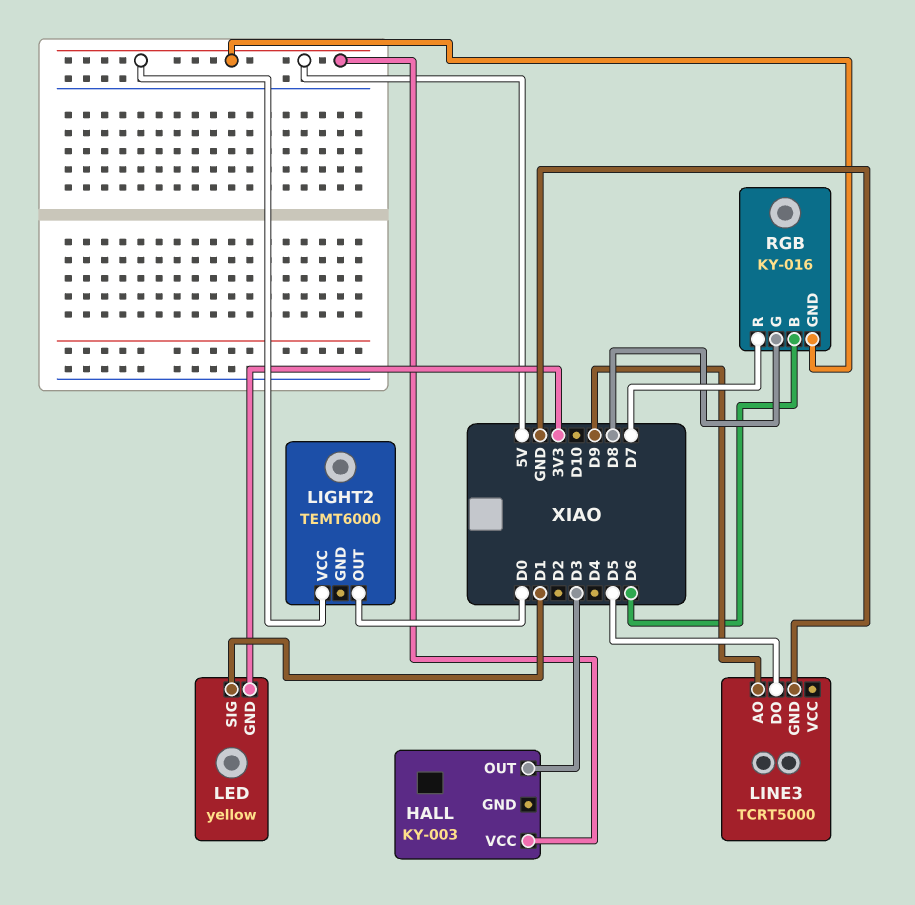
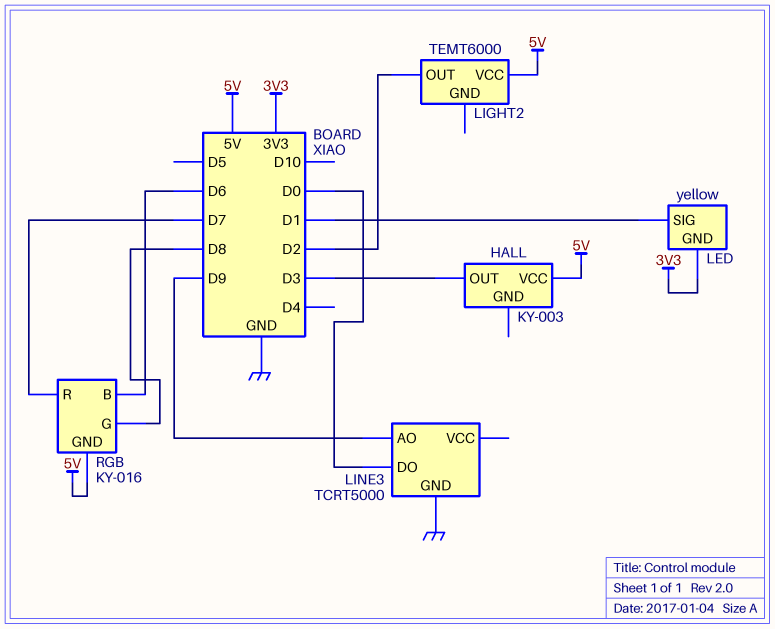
LIGHT2 pin OUT: D0 -> D2
LINE3 pin DO: D5 -> D0

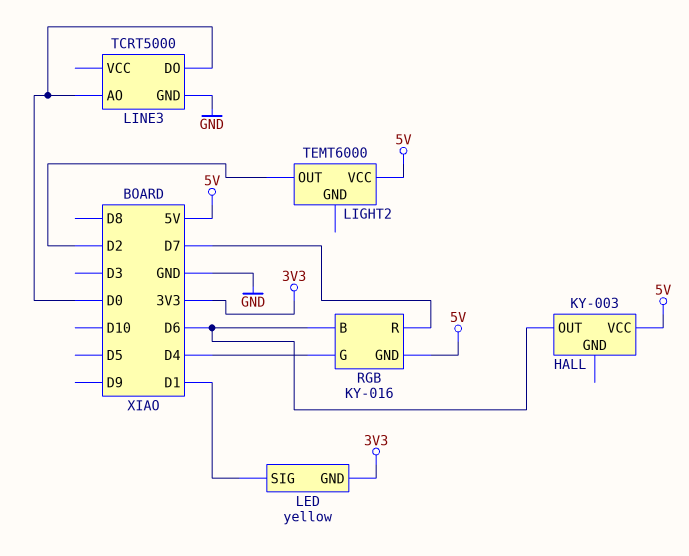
HALL pin OUT: D3 -> D6
LINE3 pin AO: D9 -> D0
RGB pin G: D8 -> D4

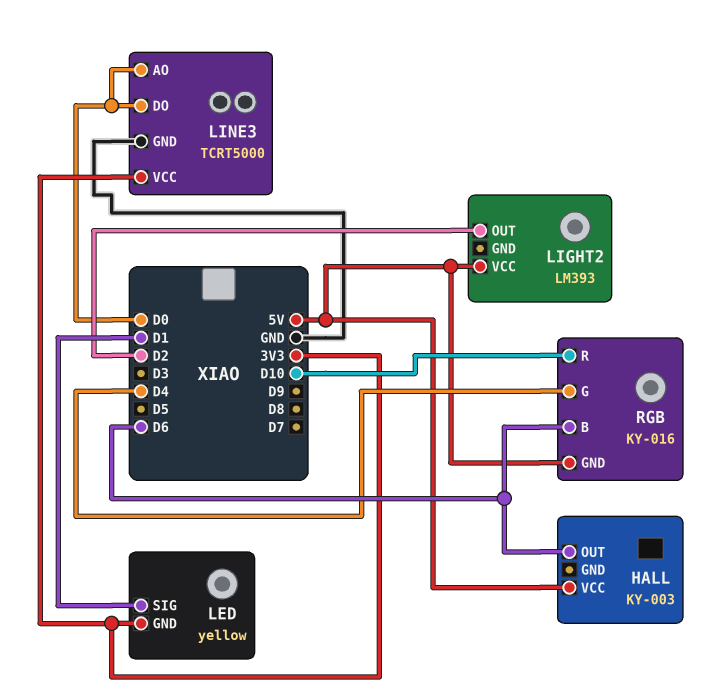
LIGHT2: TEMT6000 -> LM393
LINE3 pin VCC: none -> 3V3
RGB pin R: D7 -> D10

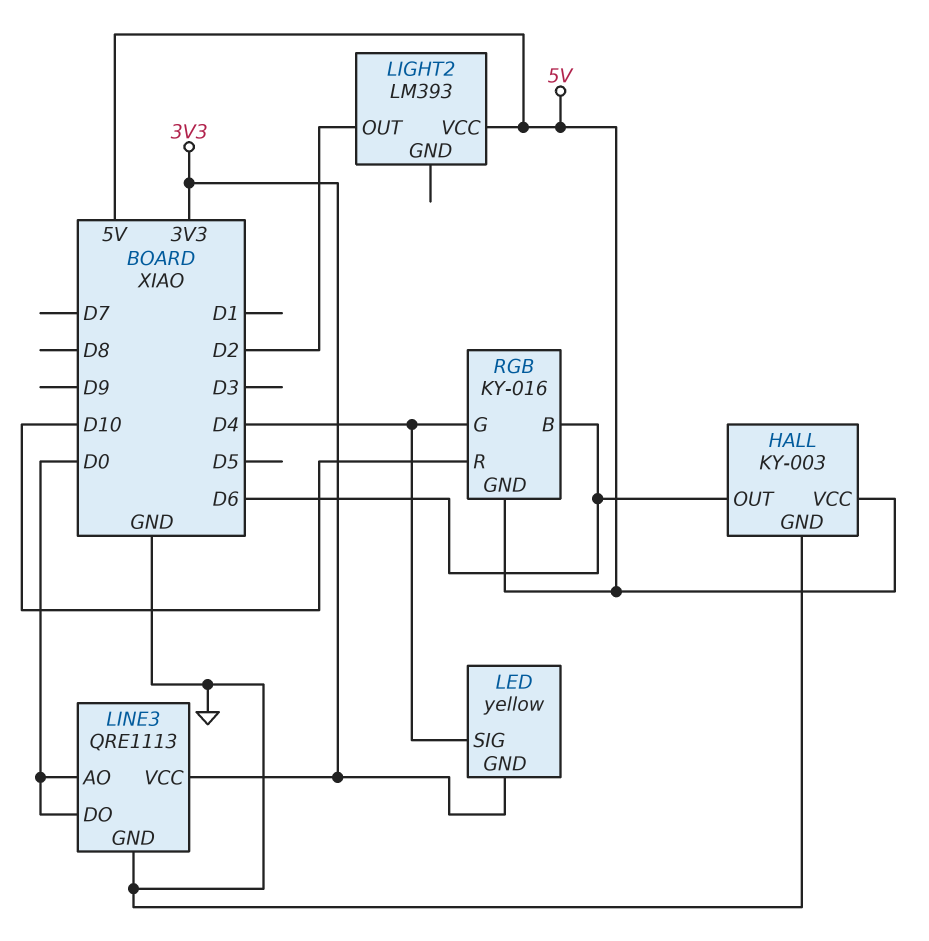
HALL pin GND: none -> GND
LED pin SIG: D1 -> D4
LINE3: TCRT5000 -> QRE1113

